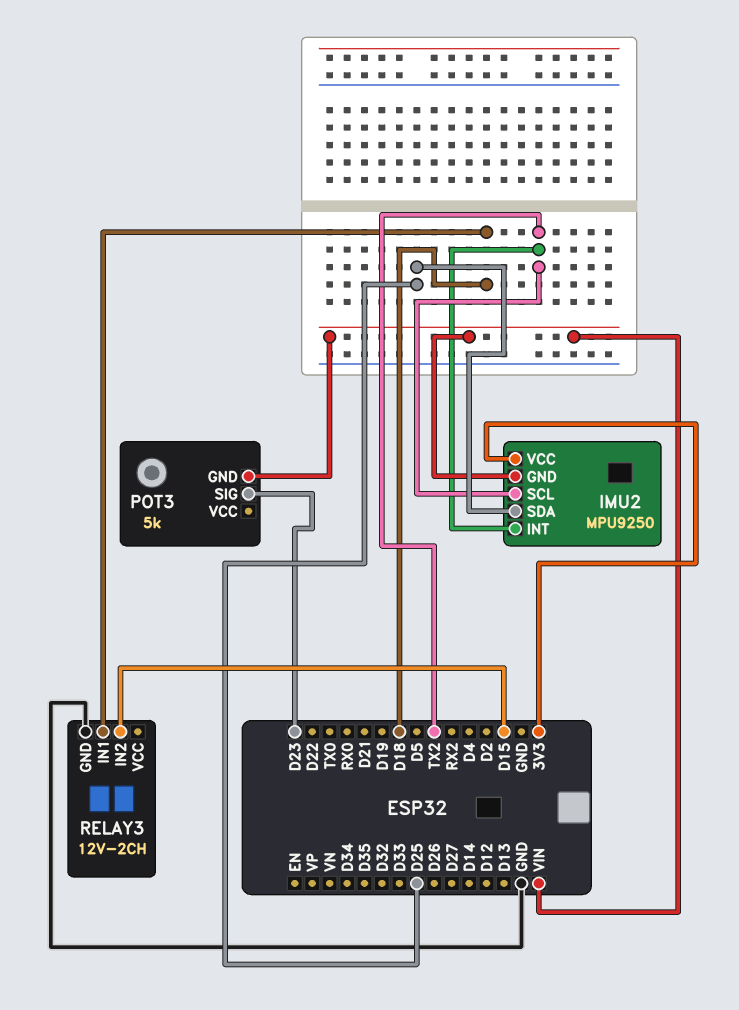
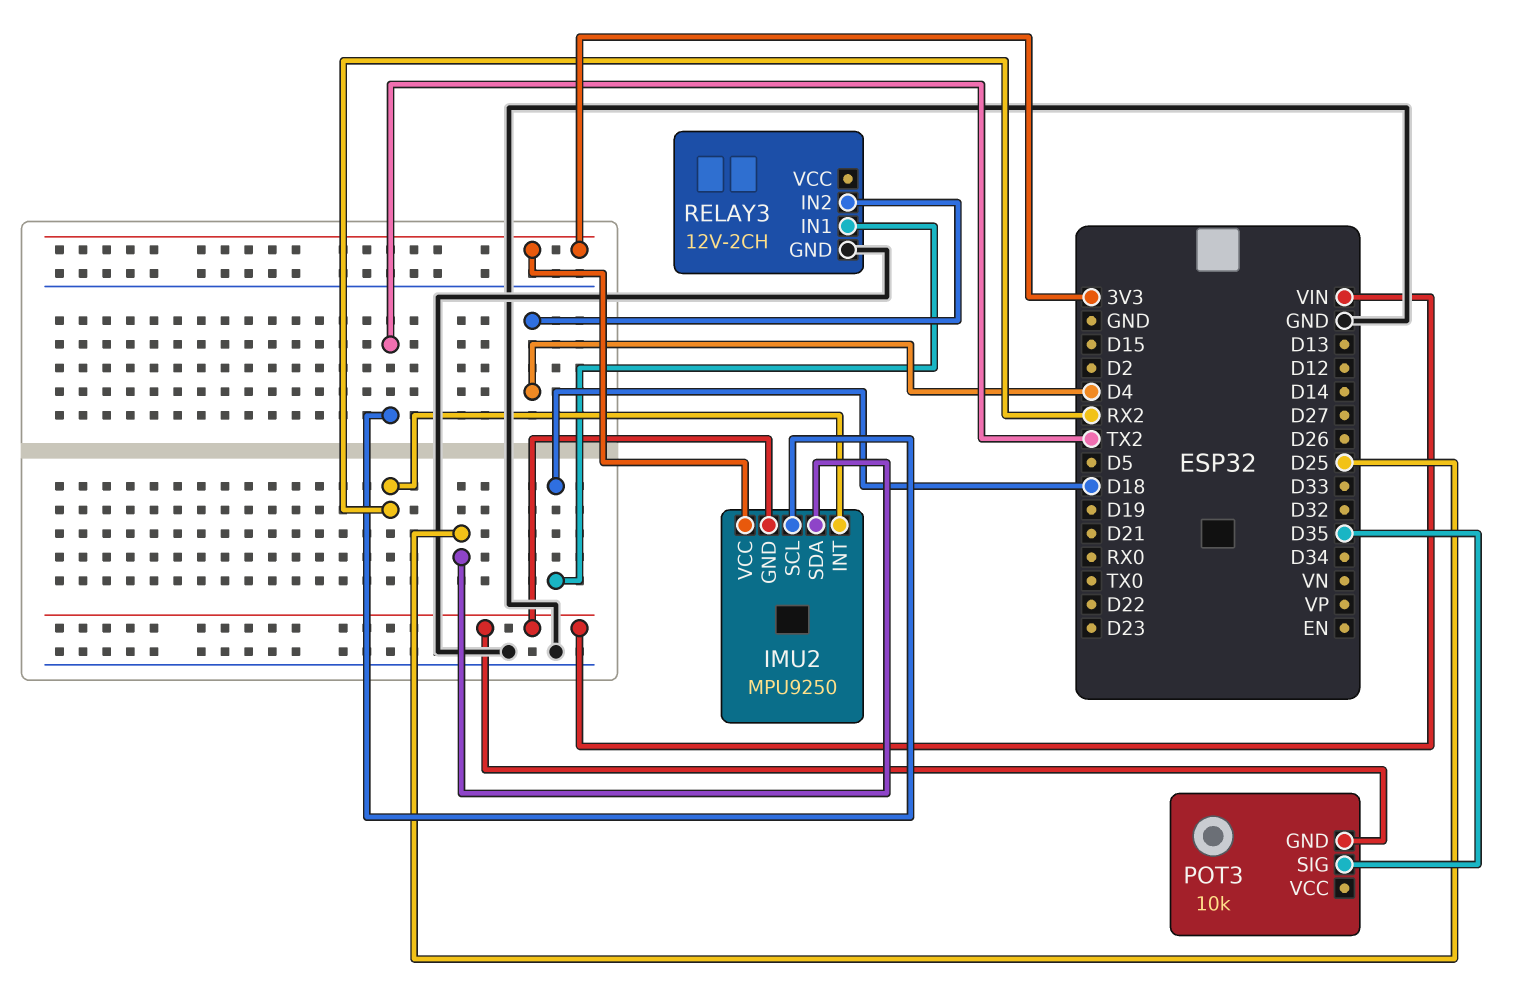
IMU2 pin INT: TX2 -> RX2
POT3: 5k -> 10k
POT3 pin SIG: D23 -> D35
RELAY3 pin IN2: D15 -> D4

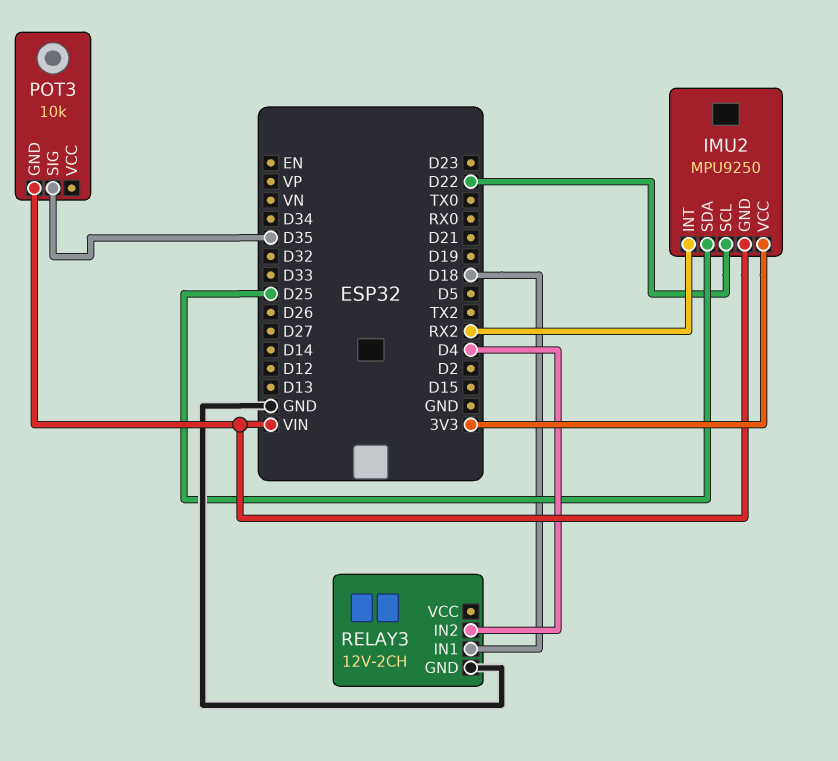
IMU2 pin SCL: TX2 -> D22

